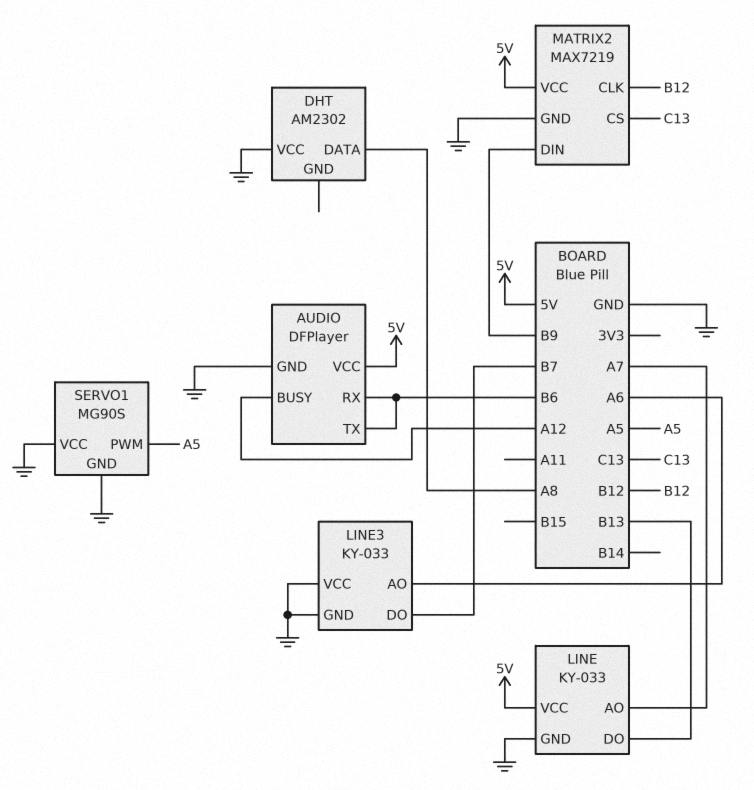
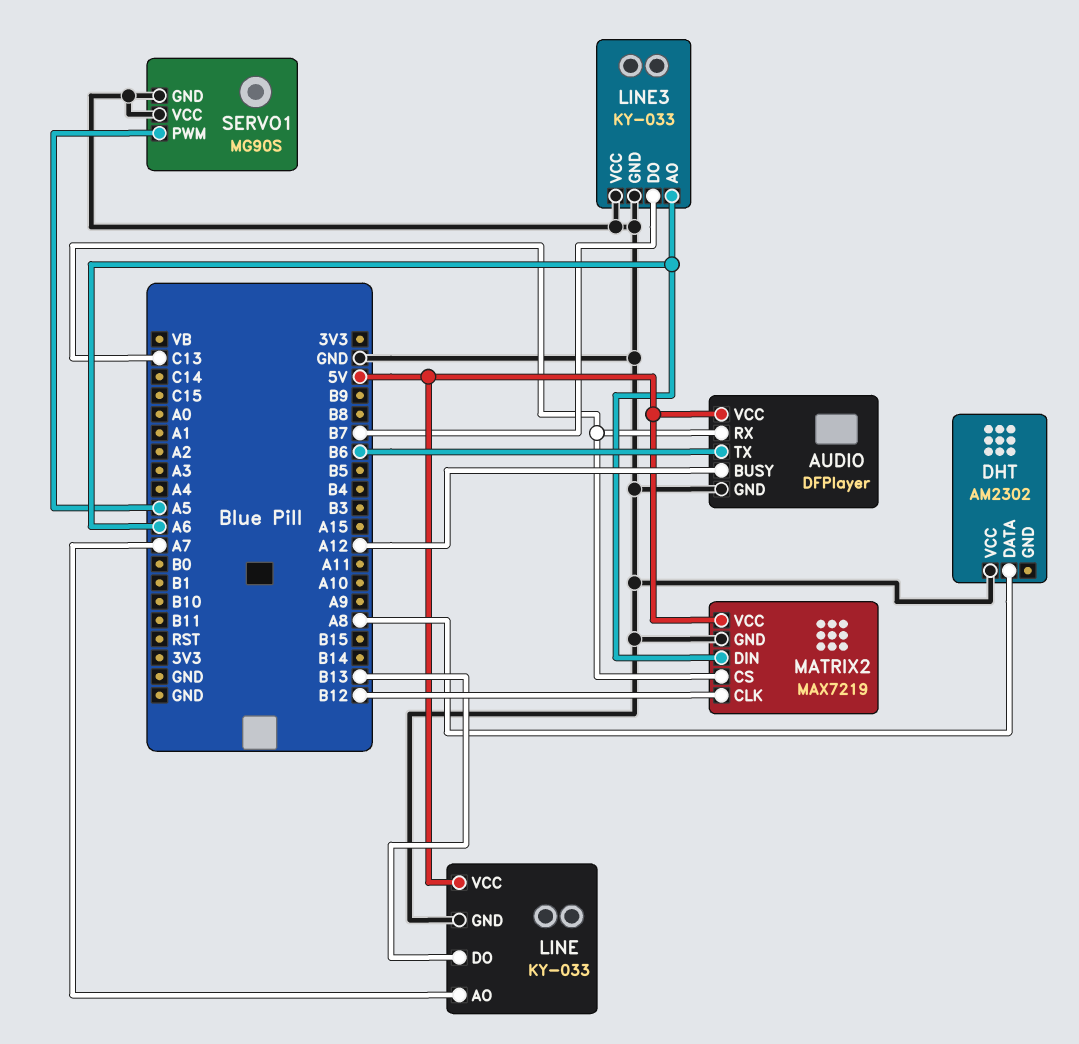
AUDIO pin RX: B6 -> C13
MATRIX2 pin DIN: B9 -> A6

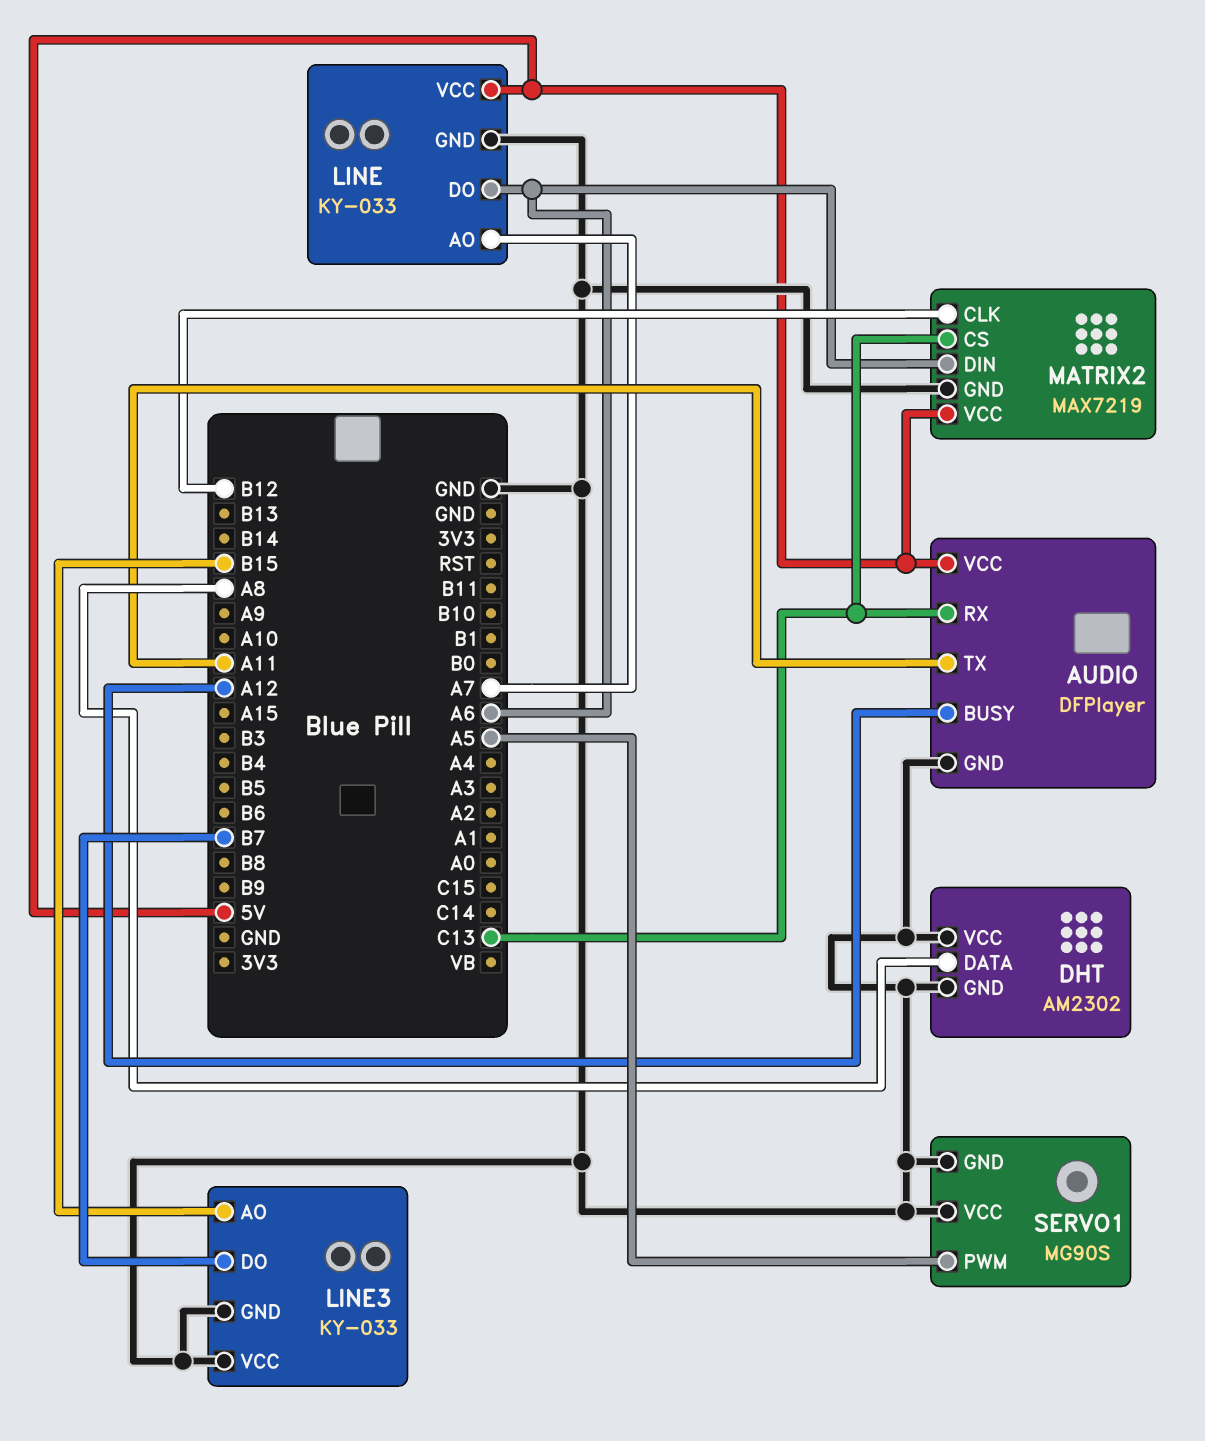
AUDIO pin TX: B6 -> A11
DHT pin GND: none -> GND
LINE pin DO: B13 -> A6
LINE3 pin AO: A6 -> B15

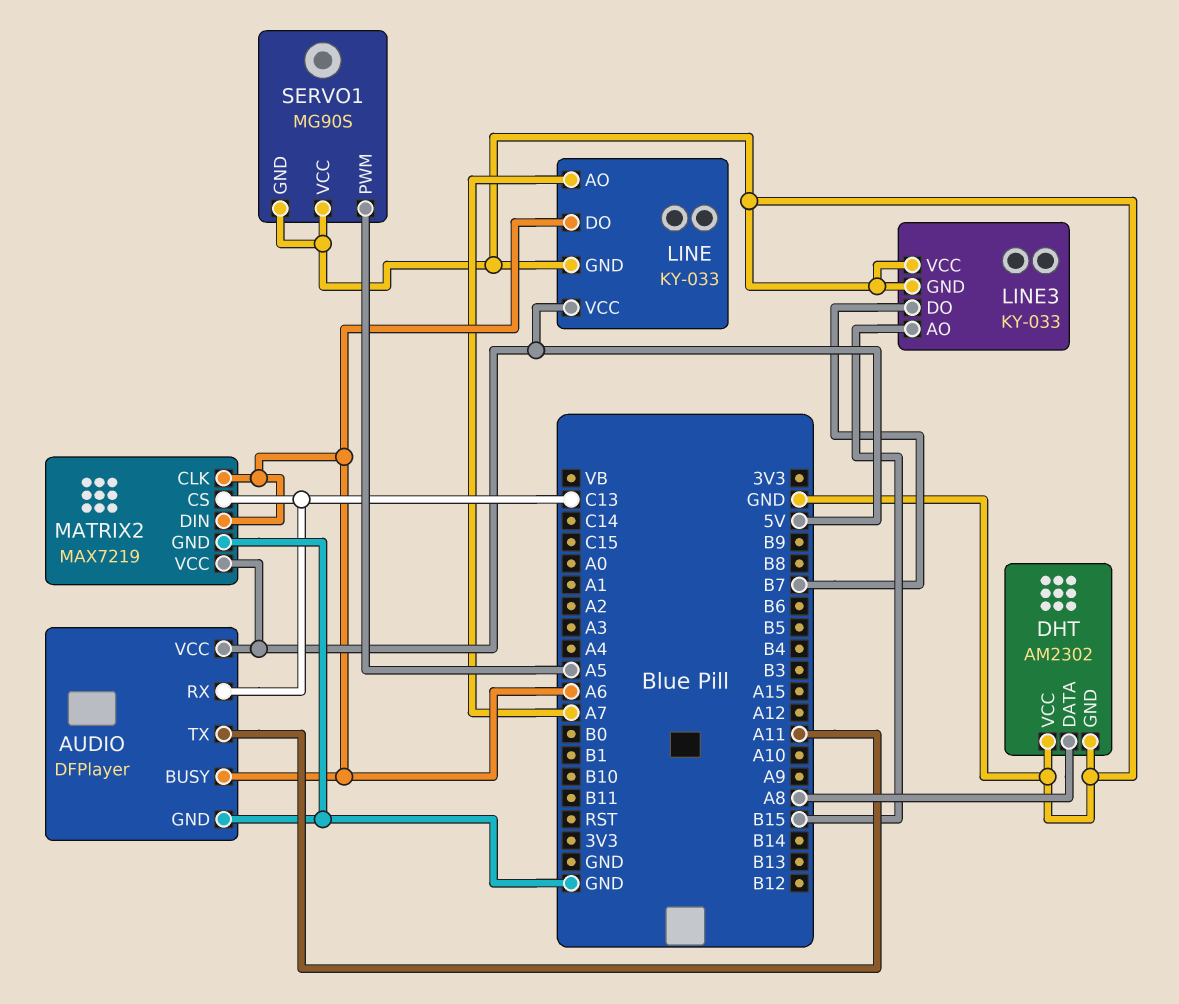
AUDIO pin BUSY: A12 -> A6
MATRIX2 pin CLK: B12 -> A6

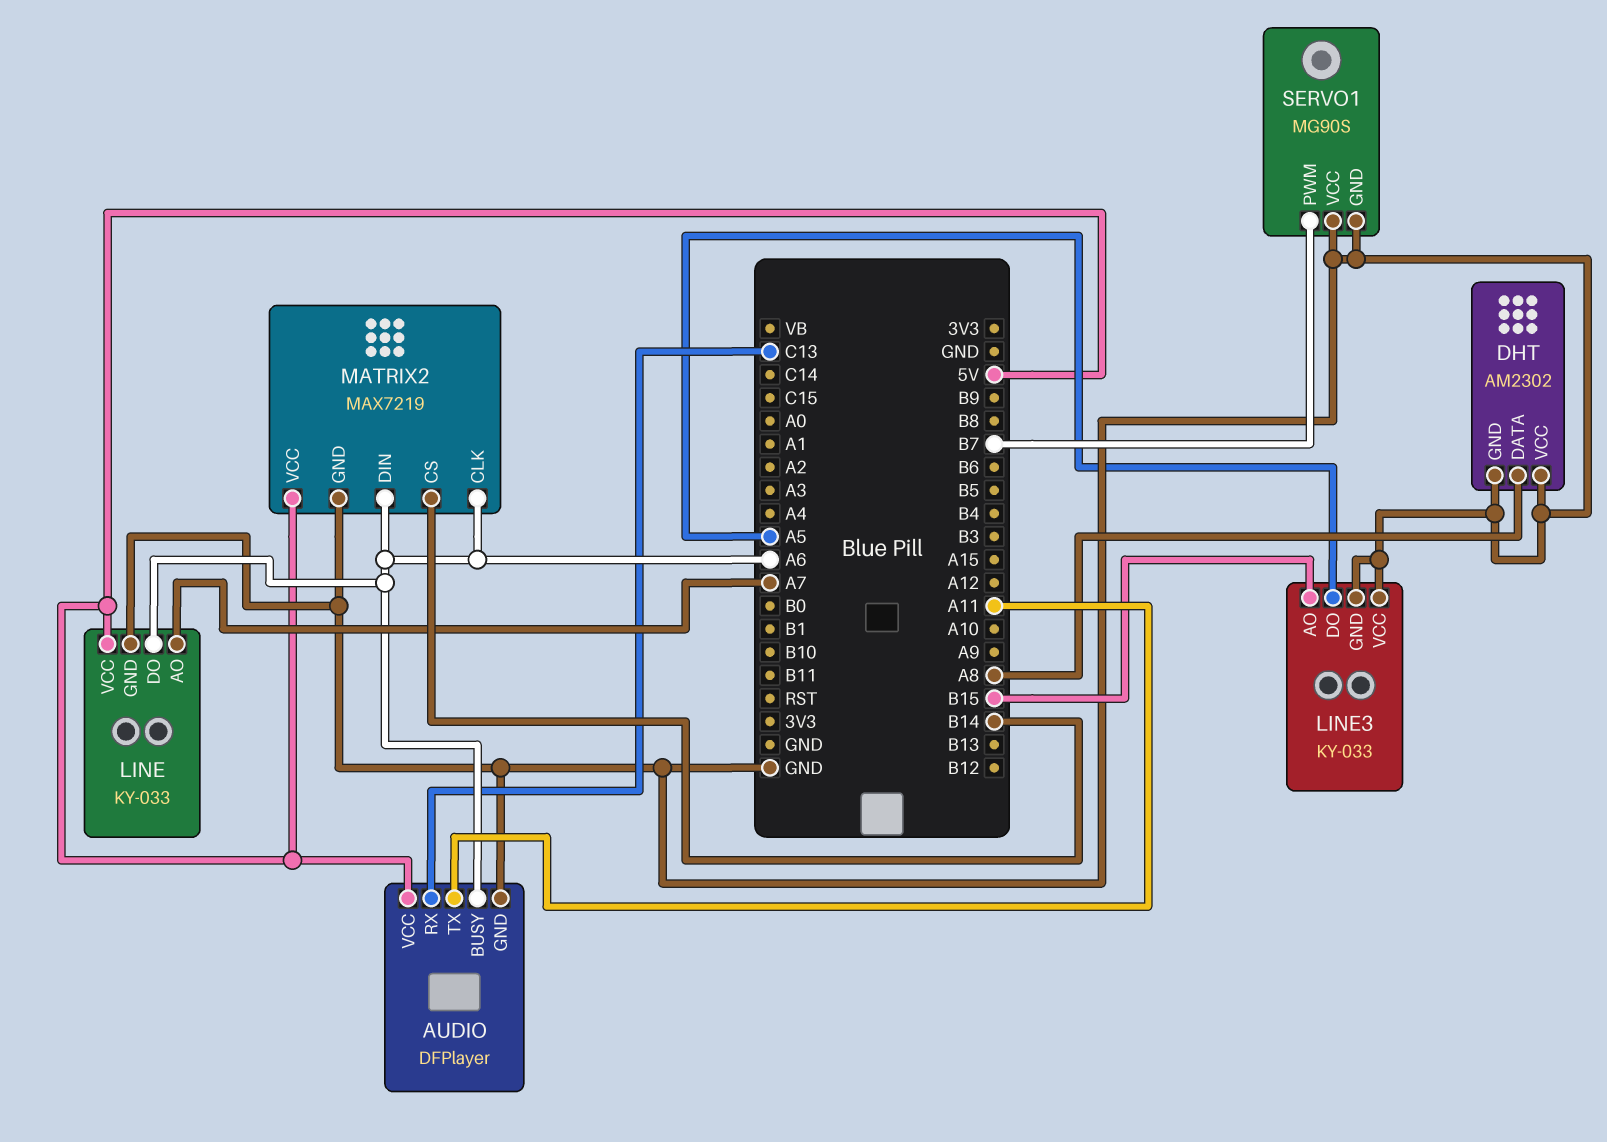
LINE3 pin DO: B7 -> A5
MATRIX2 pin CS: C13 -> B14
SERVO1 pin PWM: A5 -> B7

